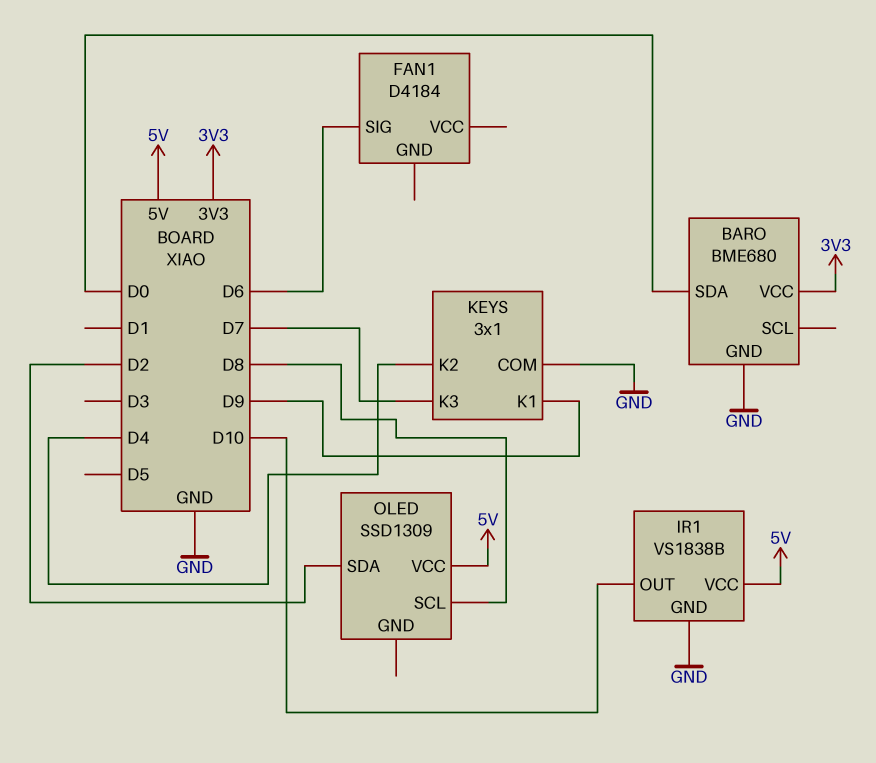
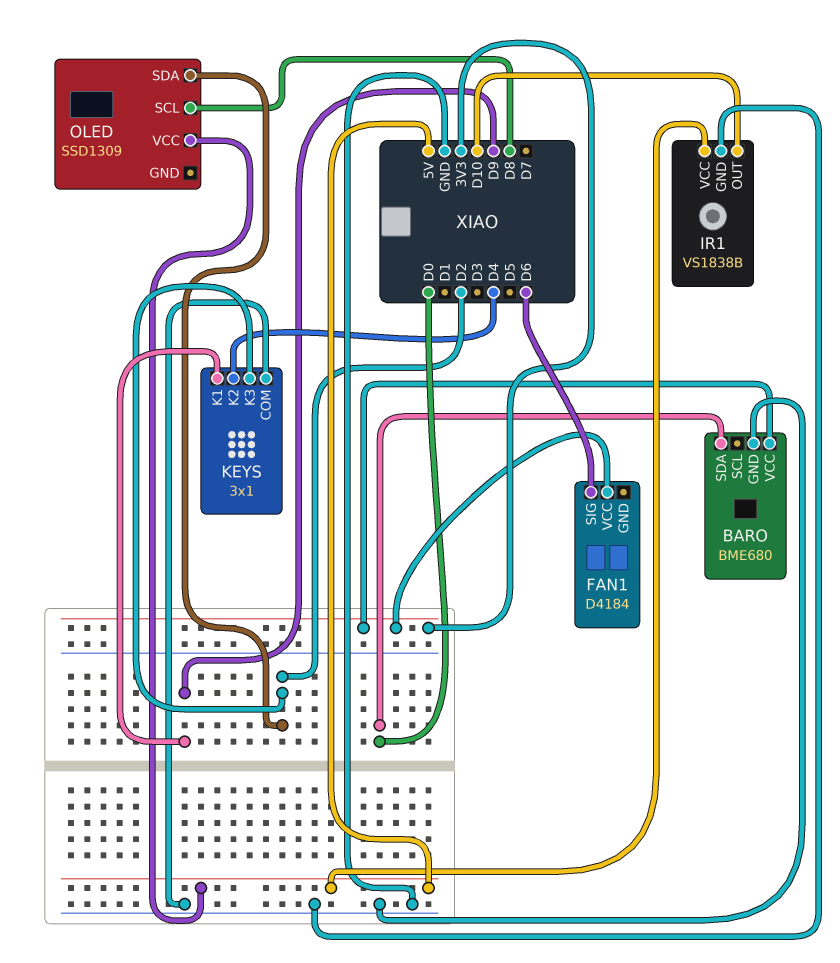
FAN1 pin VCC: none -> 3V3
KEYS pin K3: D7 -> D2

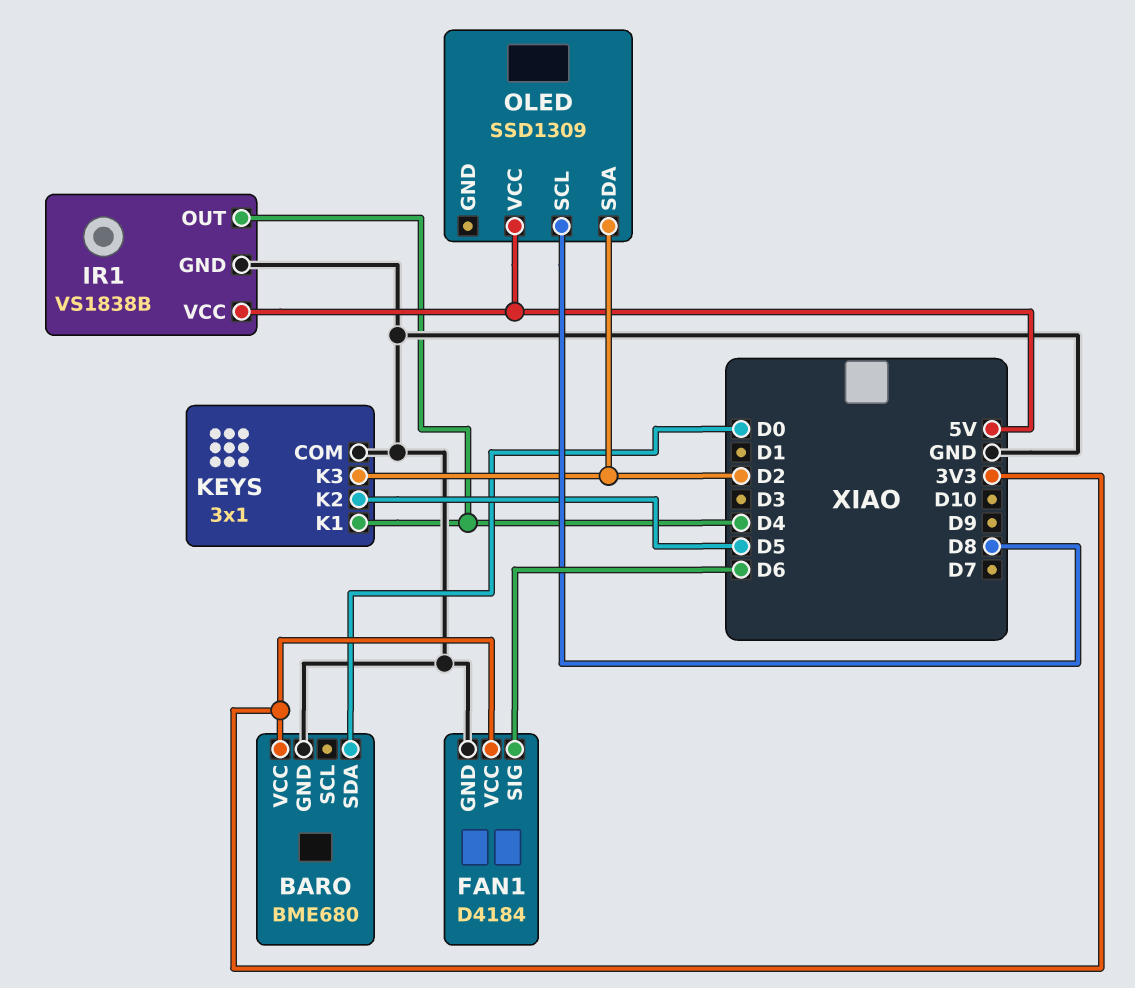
FAN1 pin GND: none -> GND
IR1 pin OUT: D10 -> D4
KEYS pin K1: D9 -> D4
KEYS pin K2: D4 -> D5

